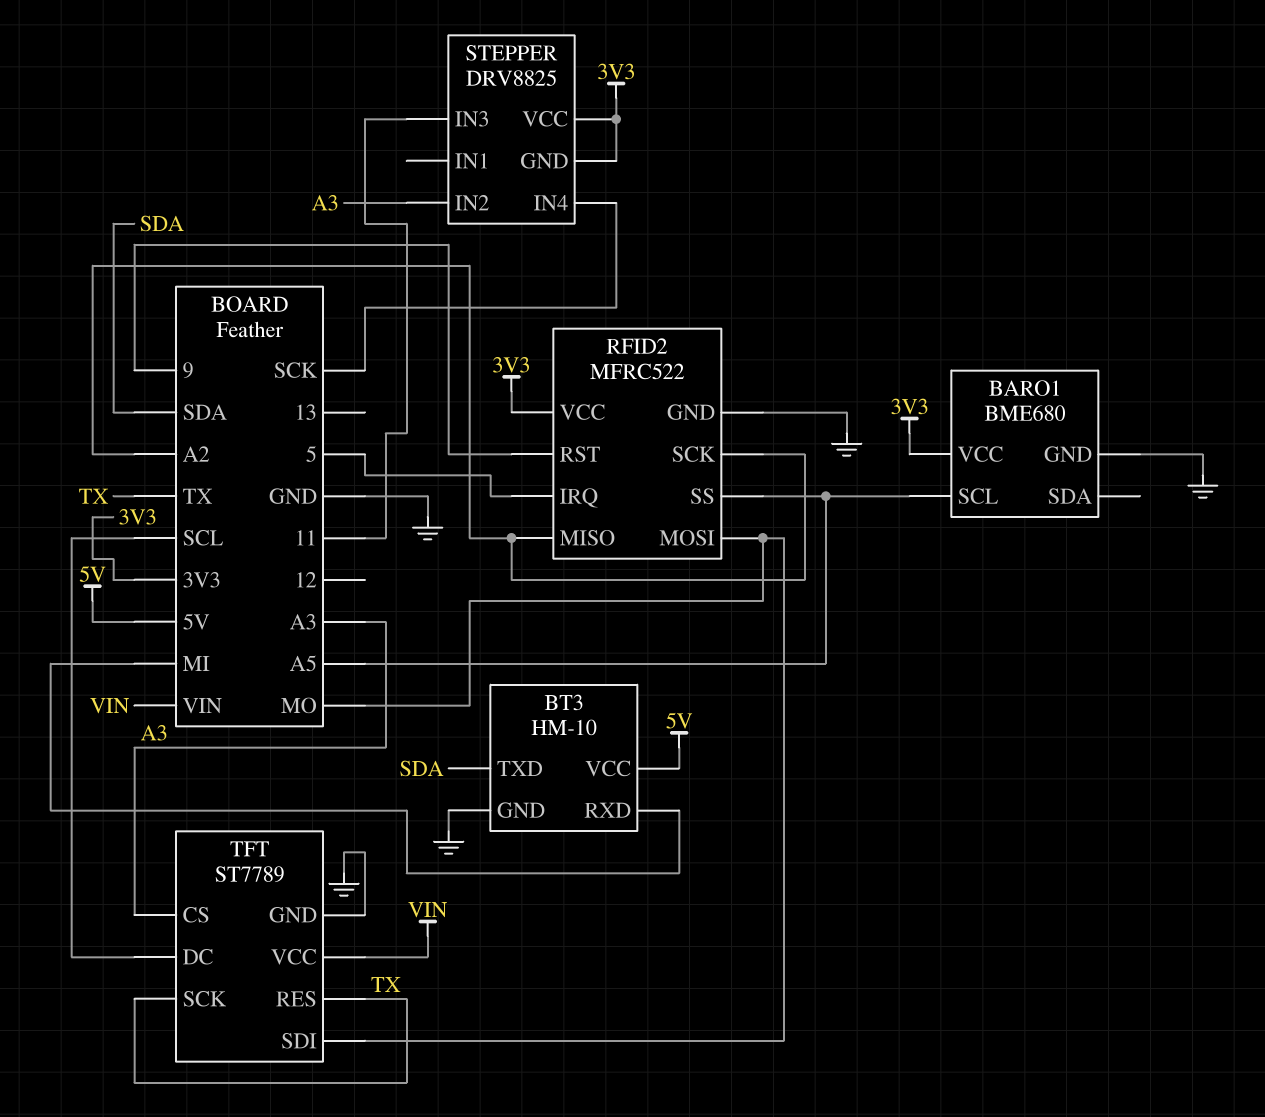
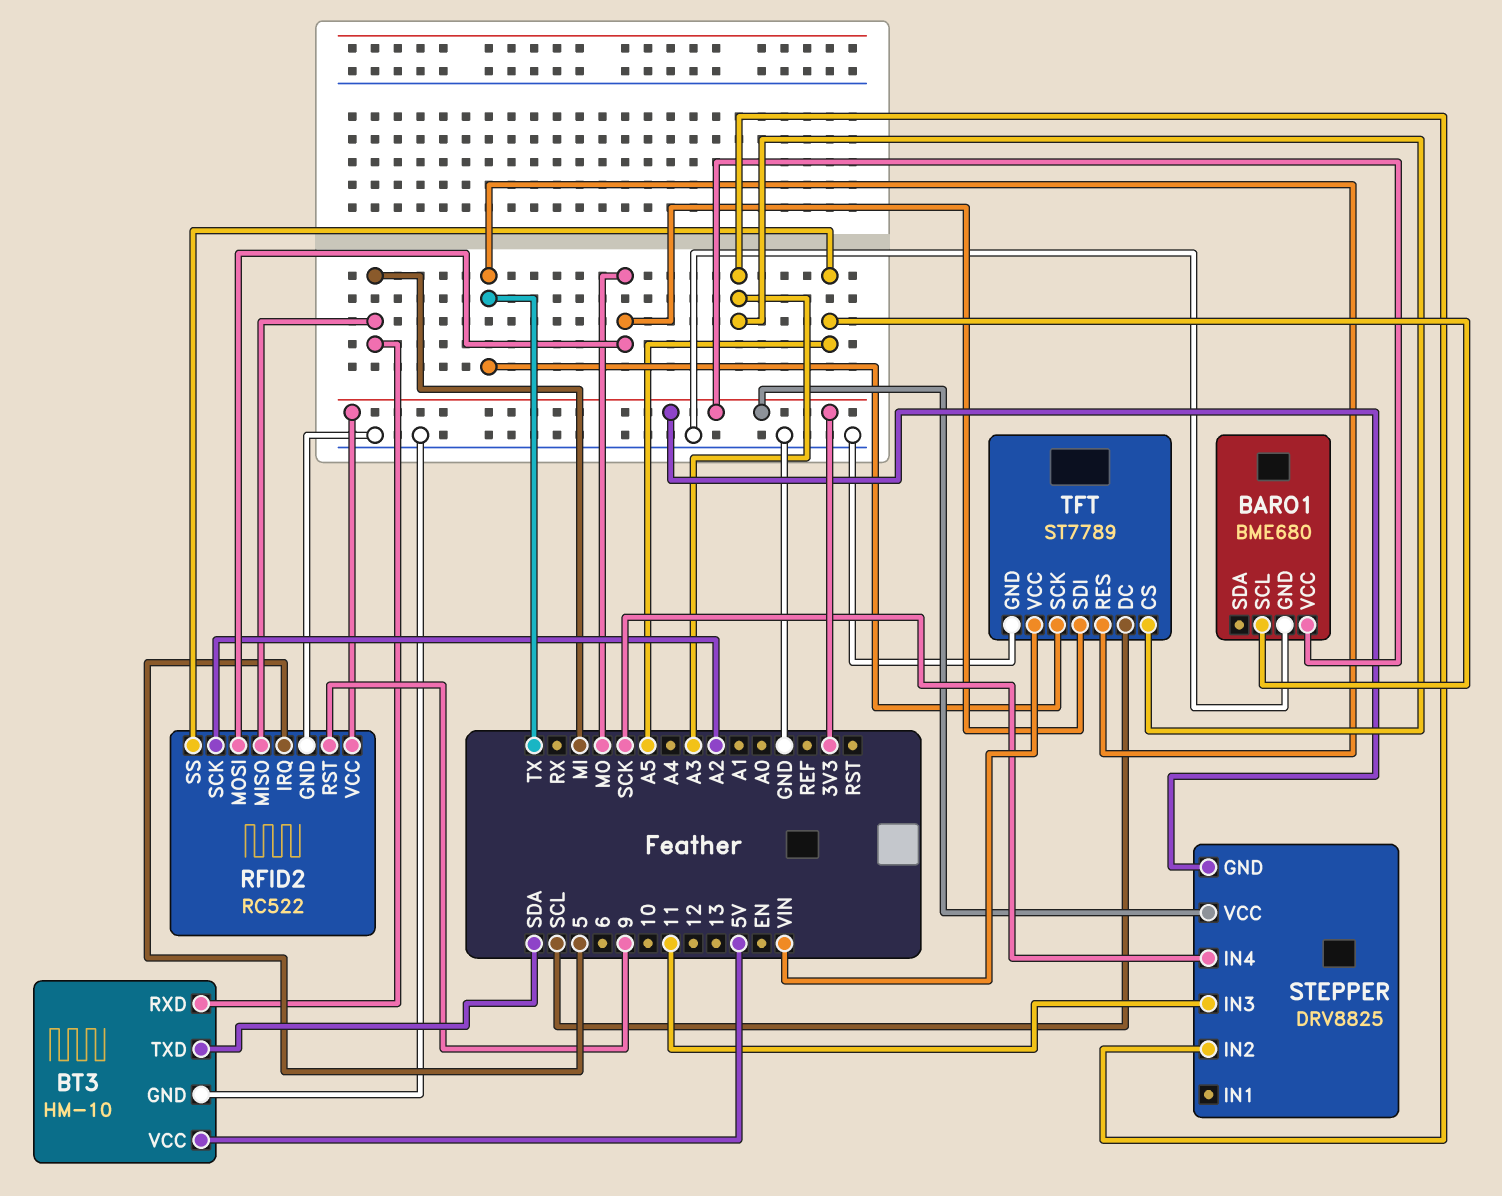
RFID2: MFRC522 -> RC522
RFID2 pin MISO: A2 -> MI

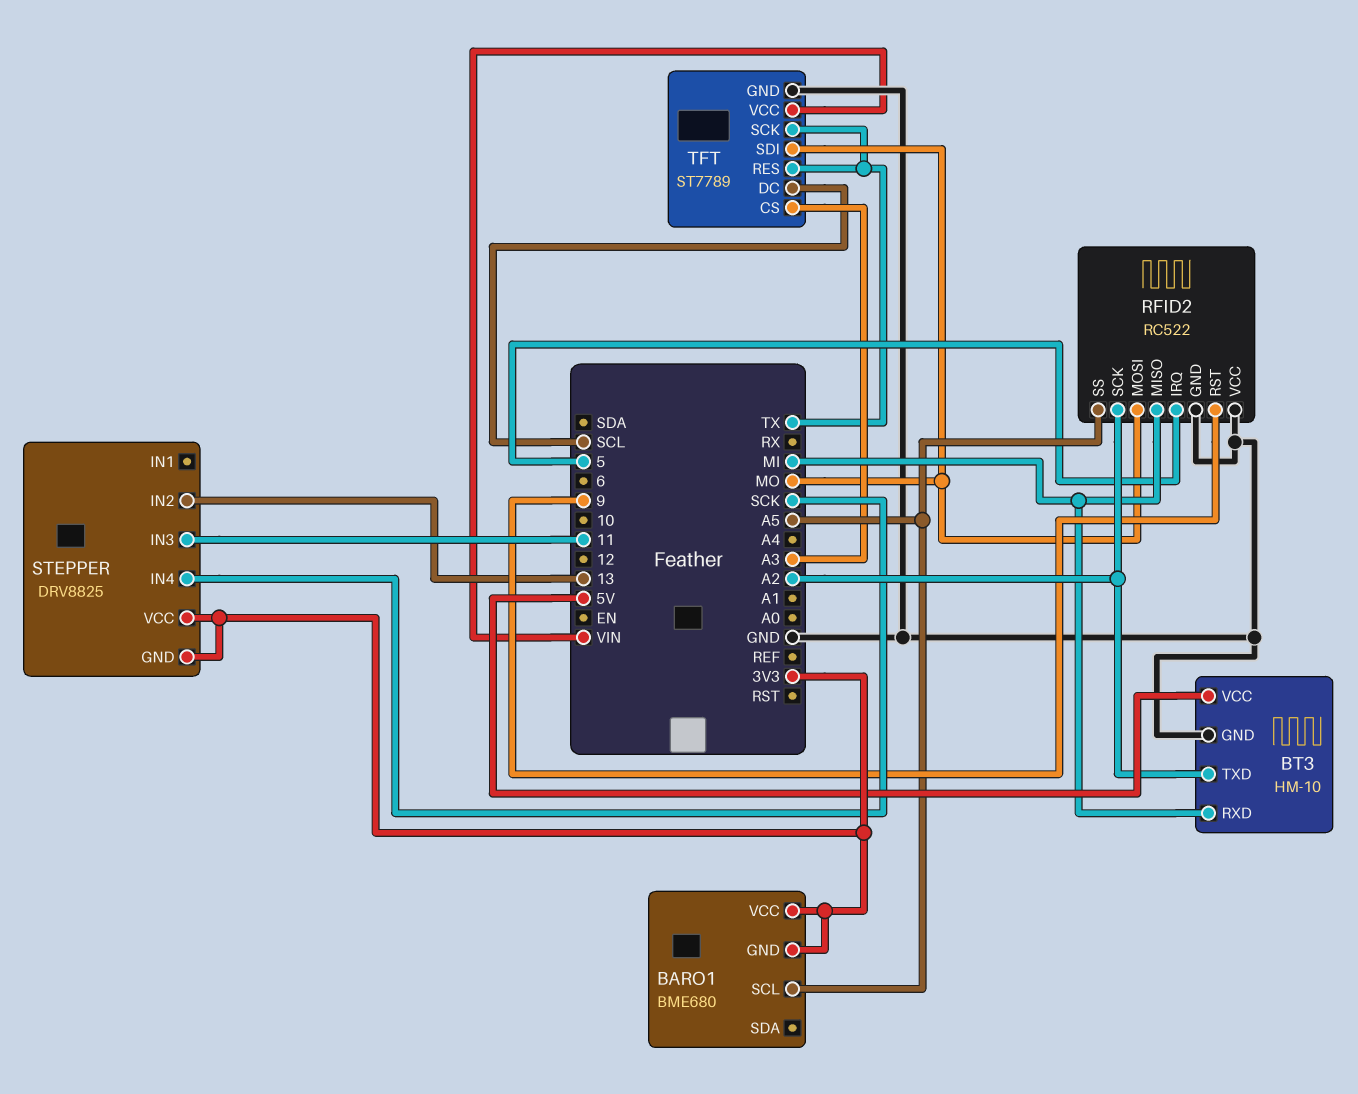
BARO1 pin GND: GND -> 3V3
BT3 pin TXD: SDA -> A2
RFID2 pin VCC: 3V3 -> GND
STEPPER pin IN2: A3 -> 13

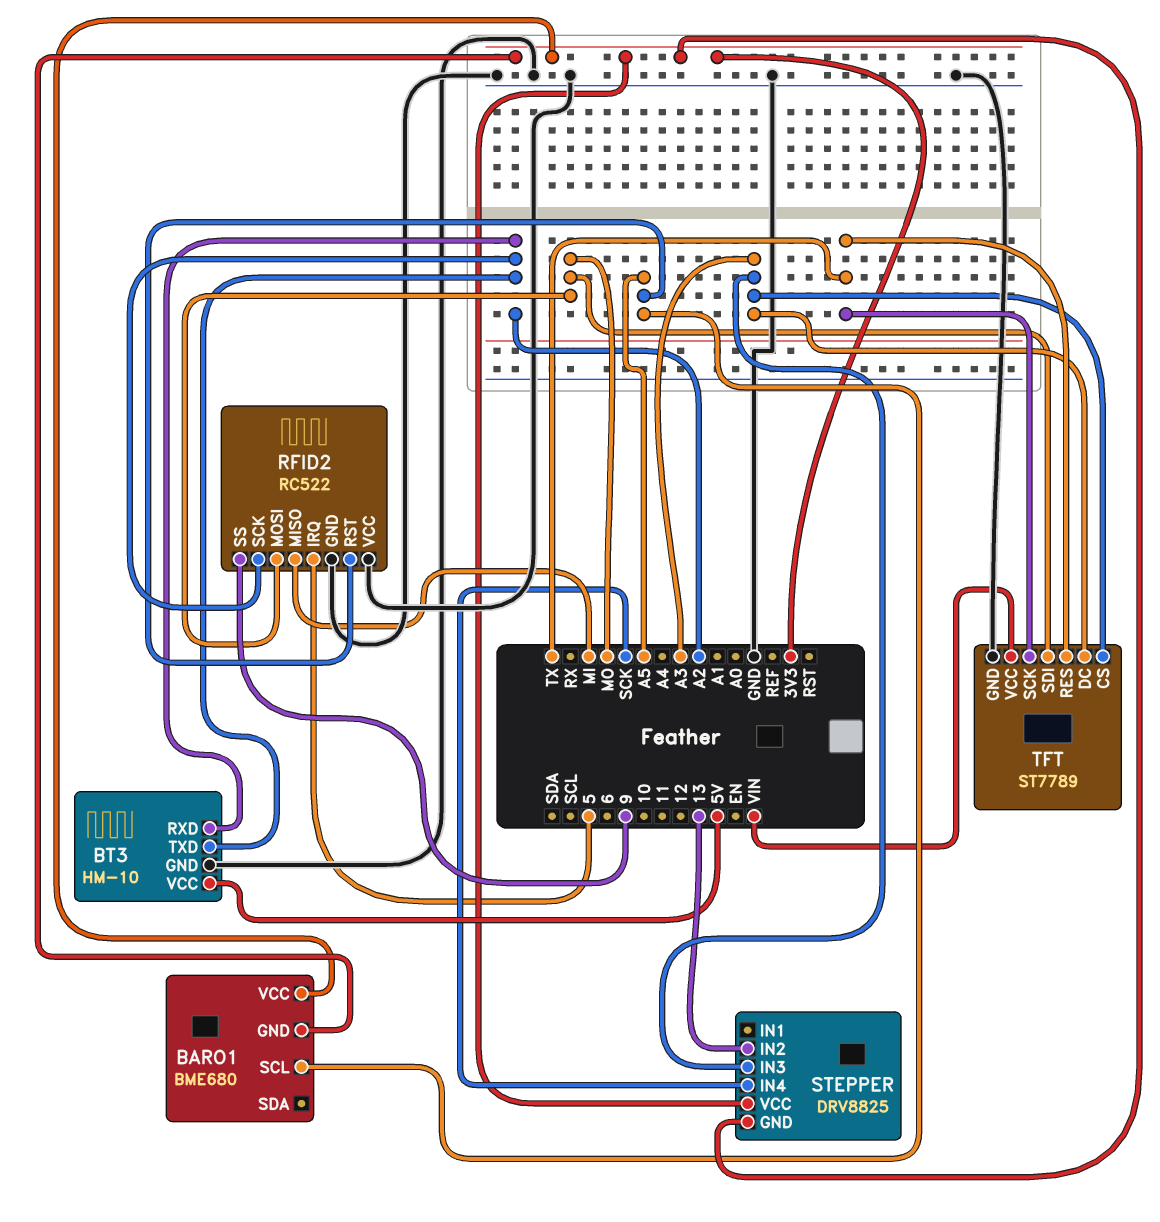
BT3 pin RXD: MI -> A2
RFID2 pin RST: 9 -> A5
RFID2 pin SS: A5 -> 9
STEPPER pin IN3: 11 -> A3
TFT pin DC: SCL -> A3

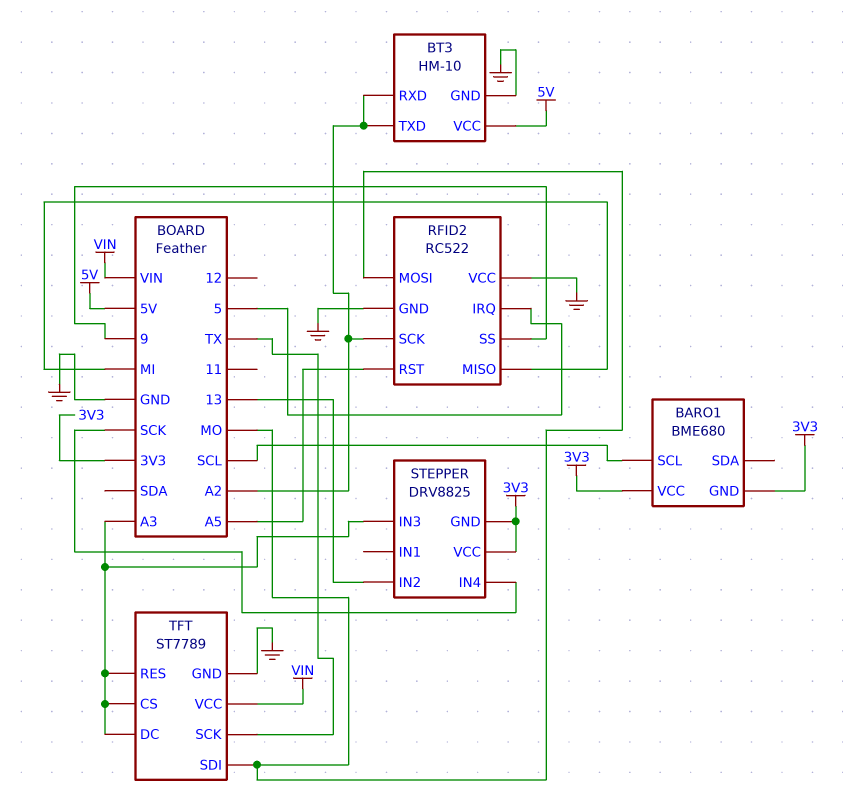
BARO1 pin SCL: A5 -> SCL
TFT pin RES: TX -> A3

